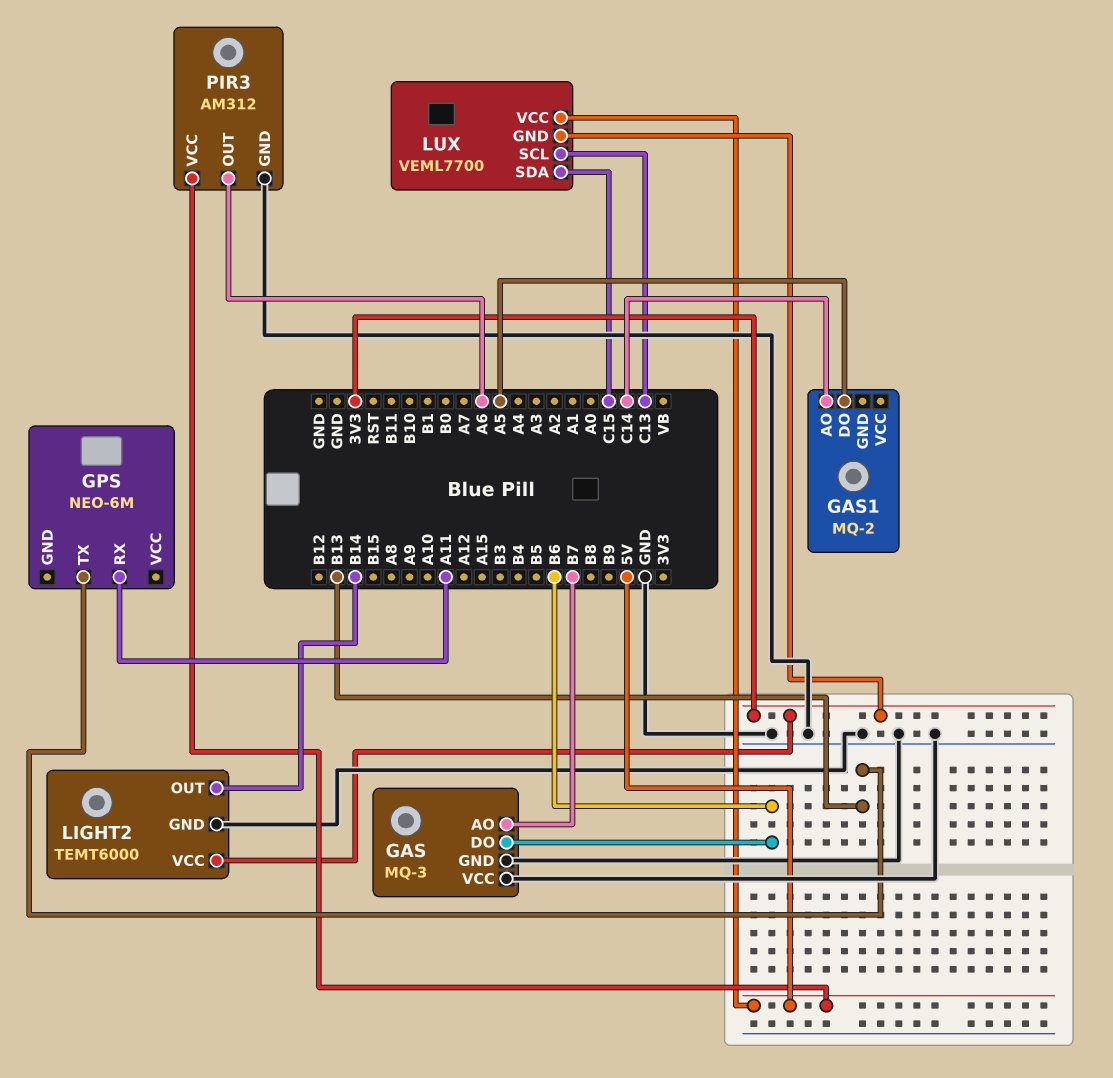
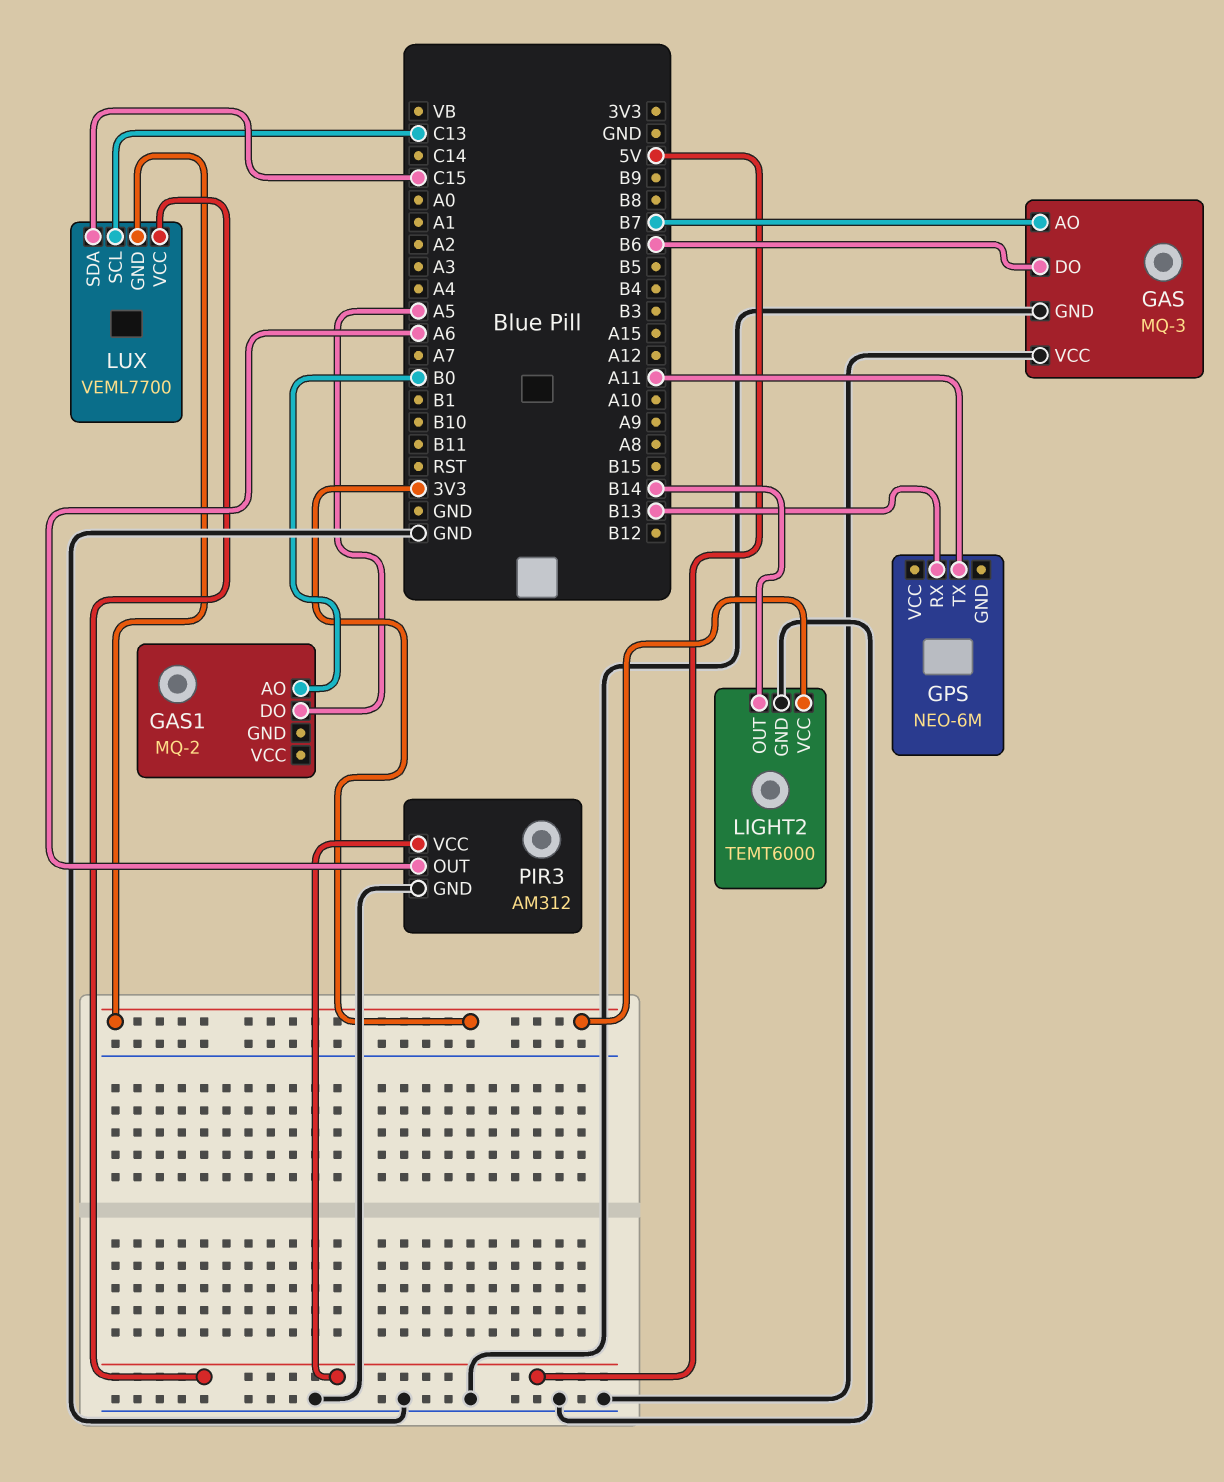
GAS1 pin AO: C14 -> B0
GPS pin RX: A11 -> B13
GPS pin TX: B13 -> A11

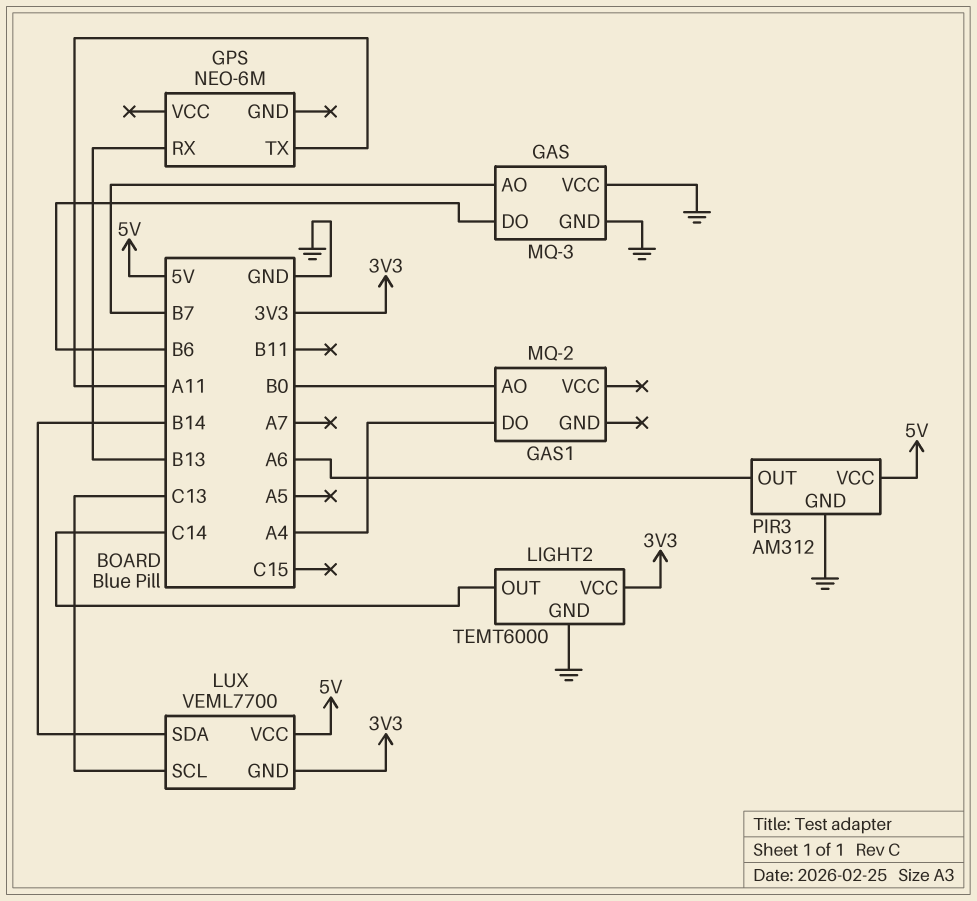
GAS1 pin DO: A5 -> A4
LIGHT2 pin OUT: B14 -> C14
LUX pin SDA: C15 -> B14

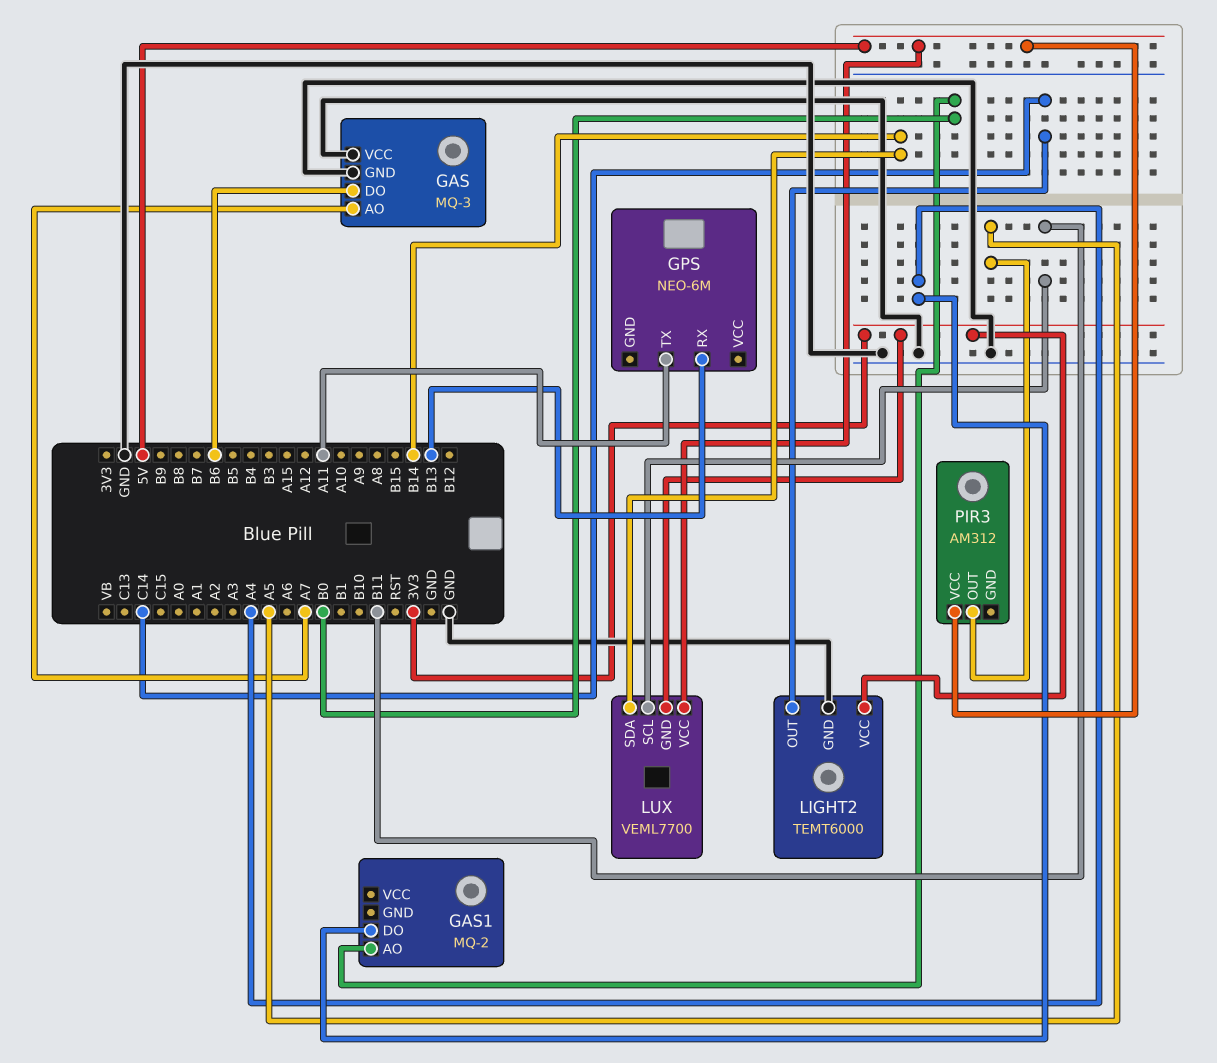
GAS pin AO: B7 -> A7
LUX pin SCL: C13 -> B11
PIR3 pin GND: GND -> none
PIR3 pin OUT: A6 -> A5

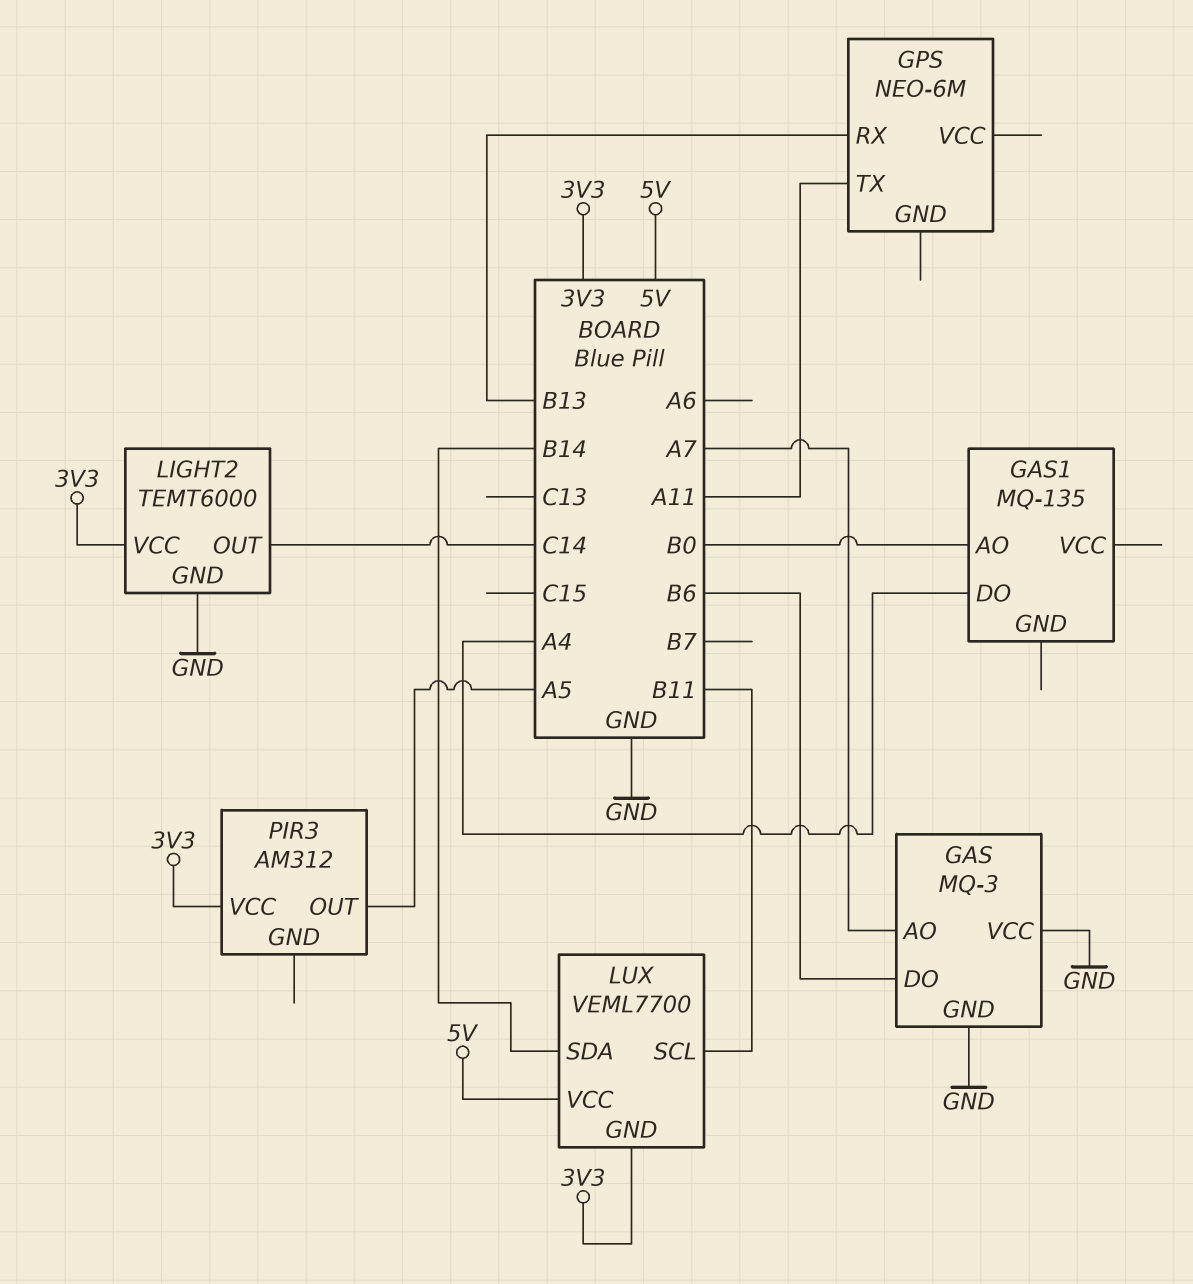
GAS1: MQ-2 -> MQ-135
PIR3 pin VCC: 5V -> 3V3

